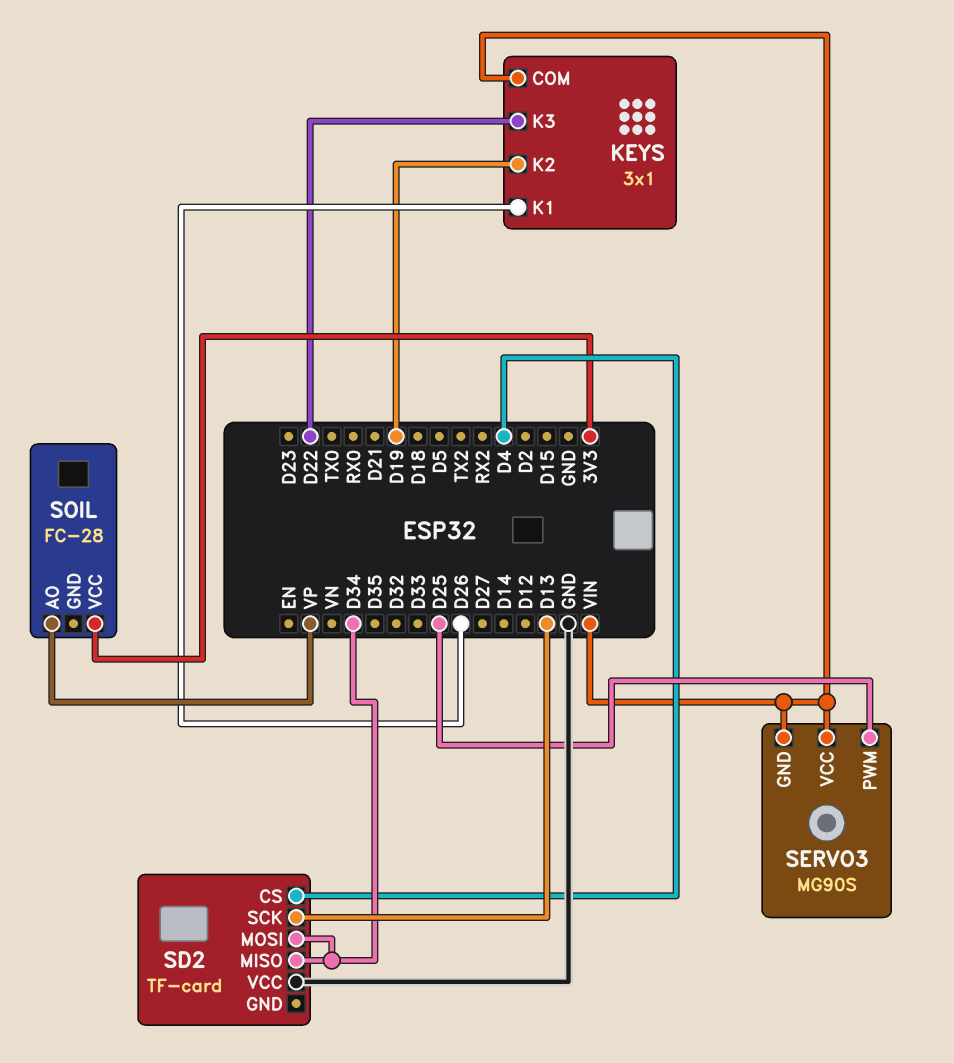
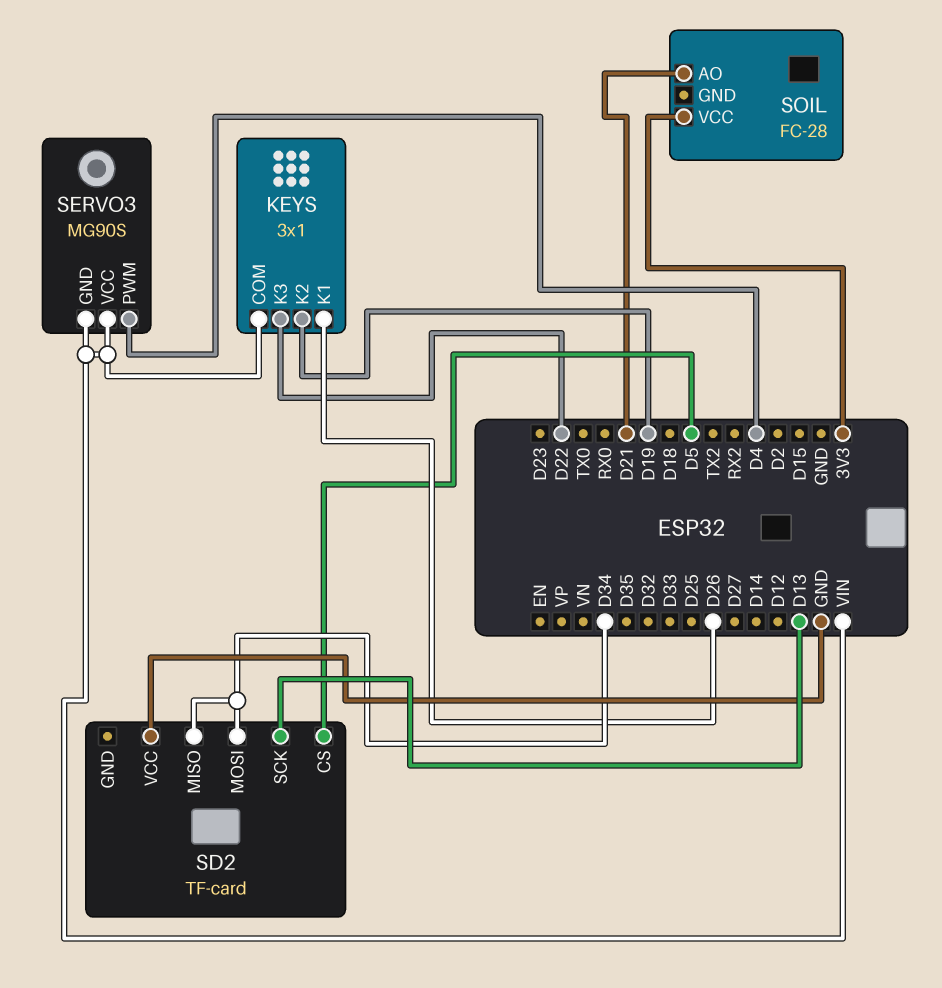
SD2 pin CS: D4 -> D5
SERVO3 pin PWM: D25 -> D4
SOIL pin AO: VP -> D21

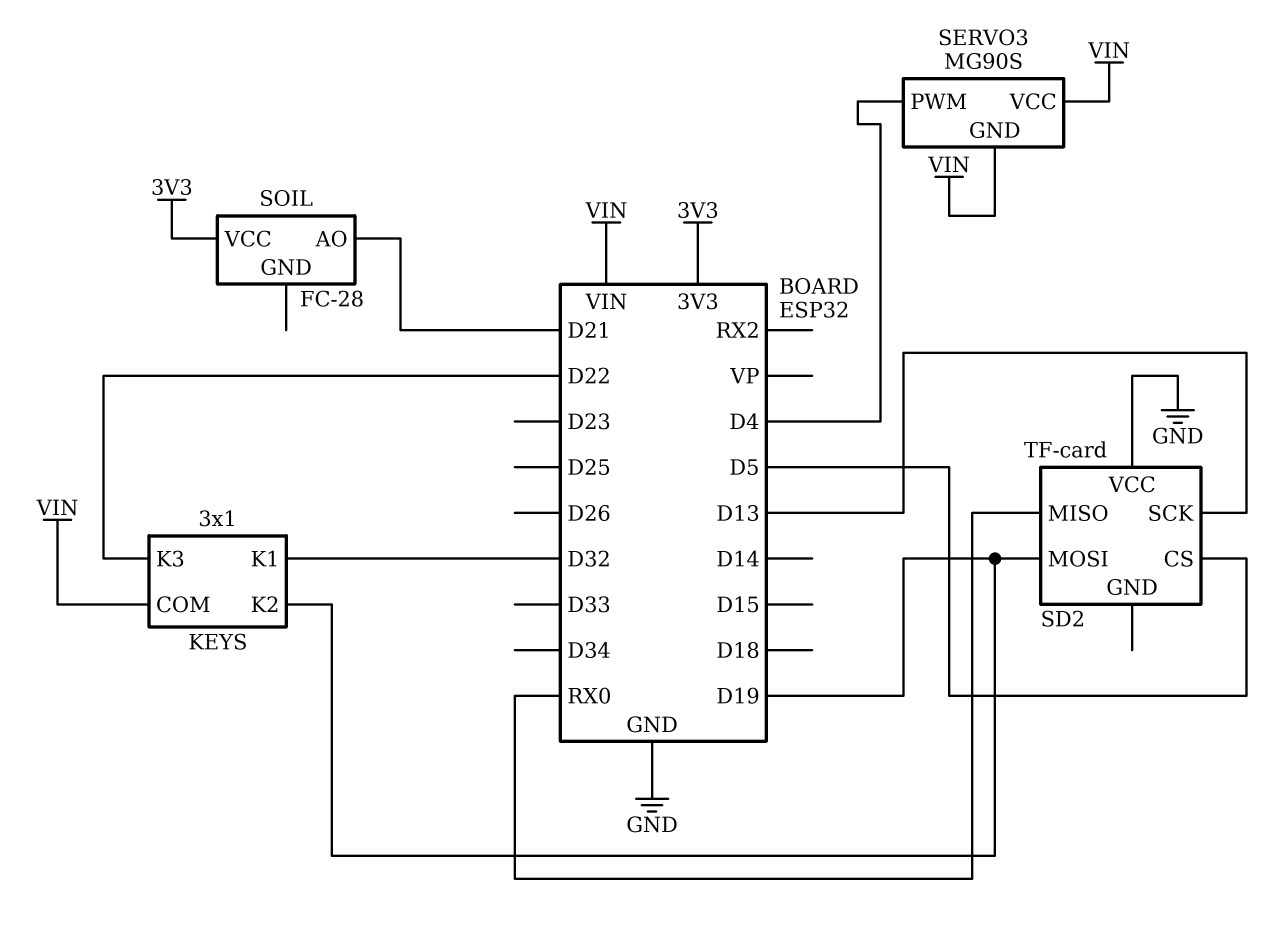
KEYS pin K1: D26 -> D32
SD2 pin MISO: D34 -> RX0
SD2 pin MOSI: D34 -> D19

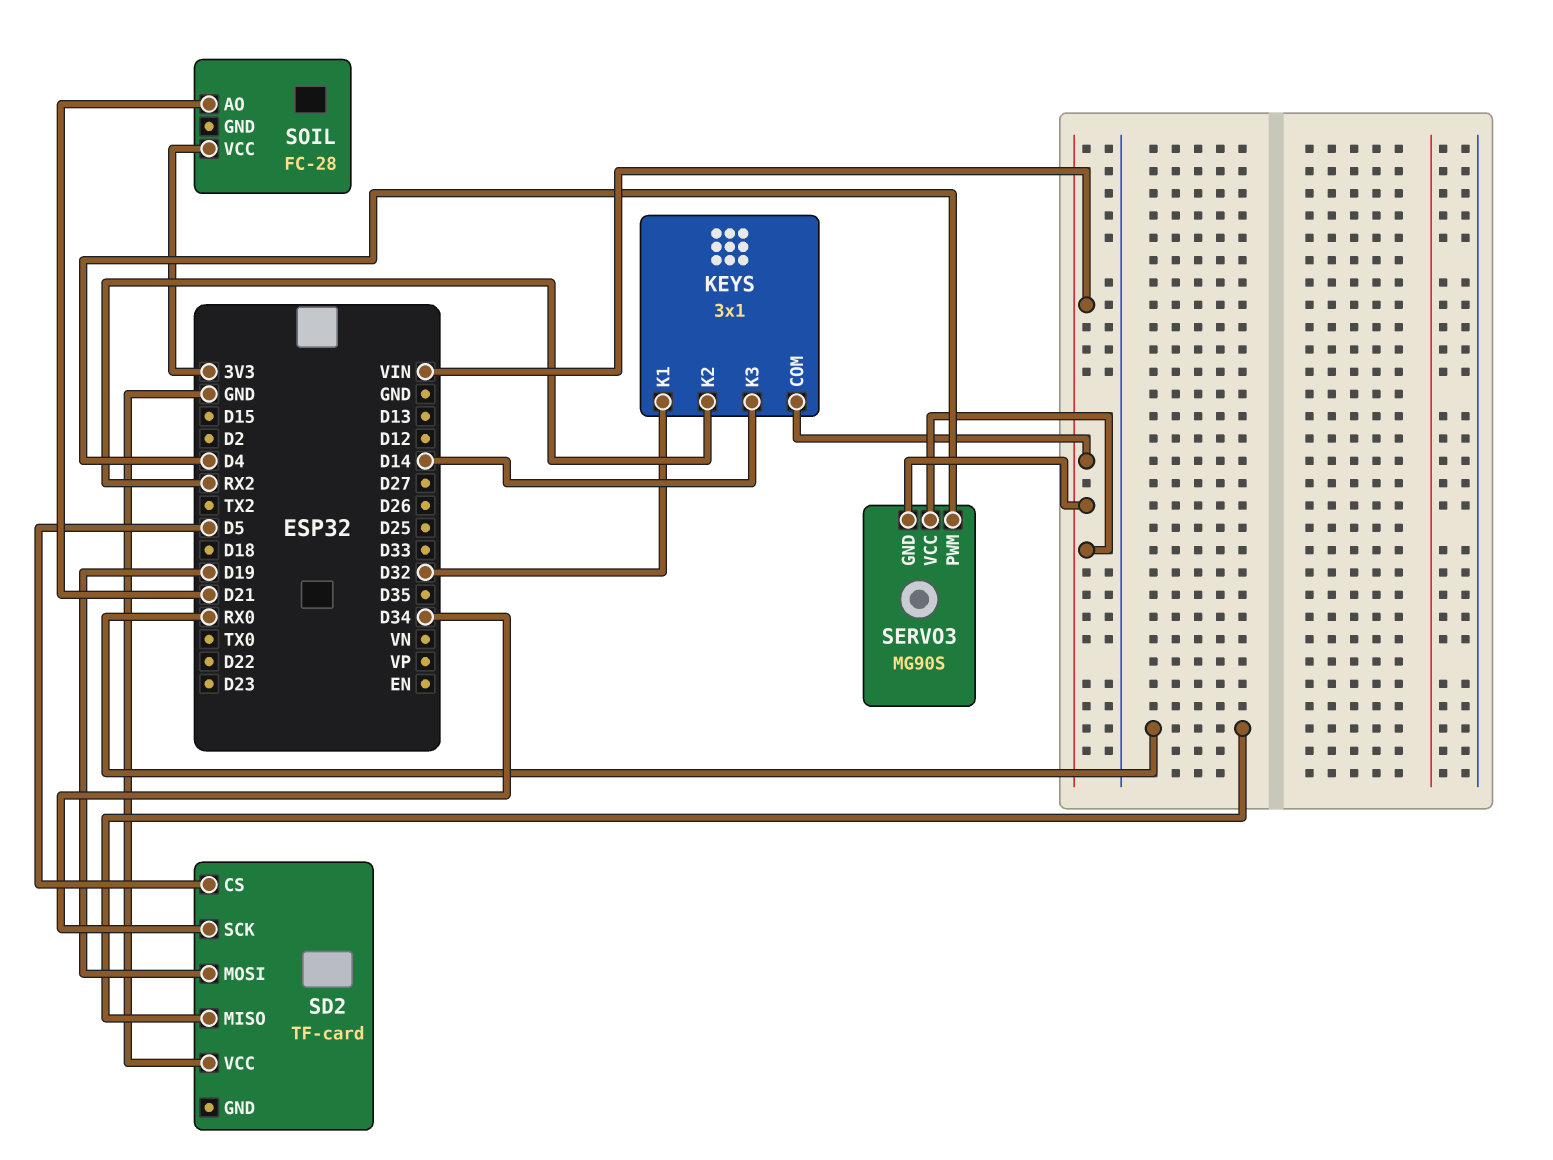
KEYS pin K2: D19 -> RX2
KEYS pin K3: D22 -> D14
SD2 pin SCK: D13 -> D34

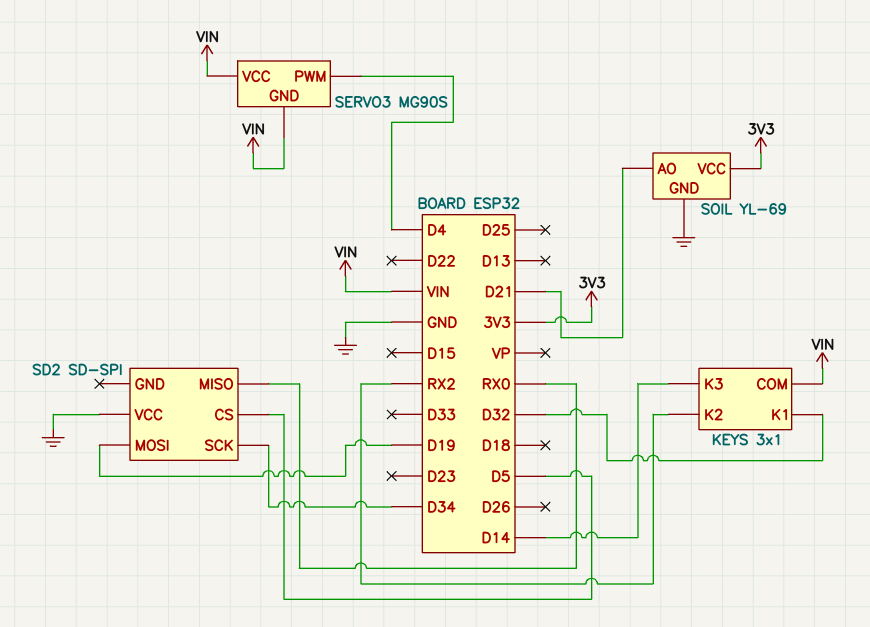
SD2: TF-card -> SD-SPI
SOIL: FC-28 -> YL-69
SOIL pin GND: none -> GND

